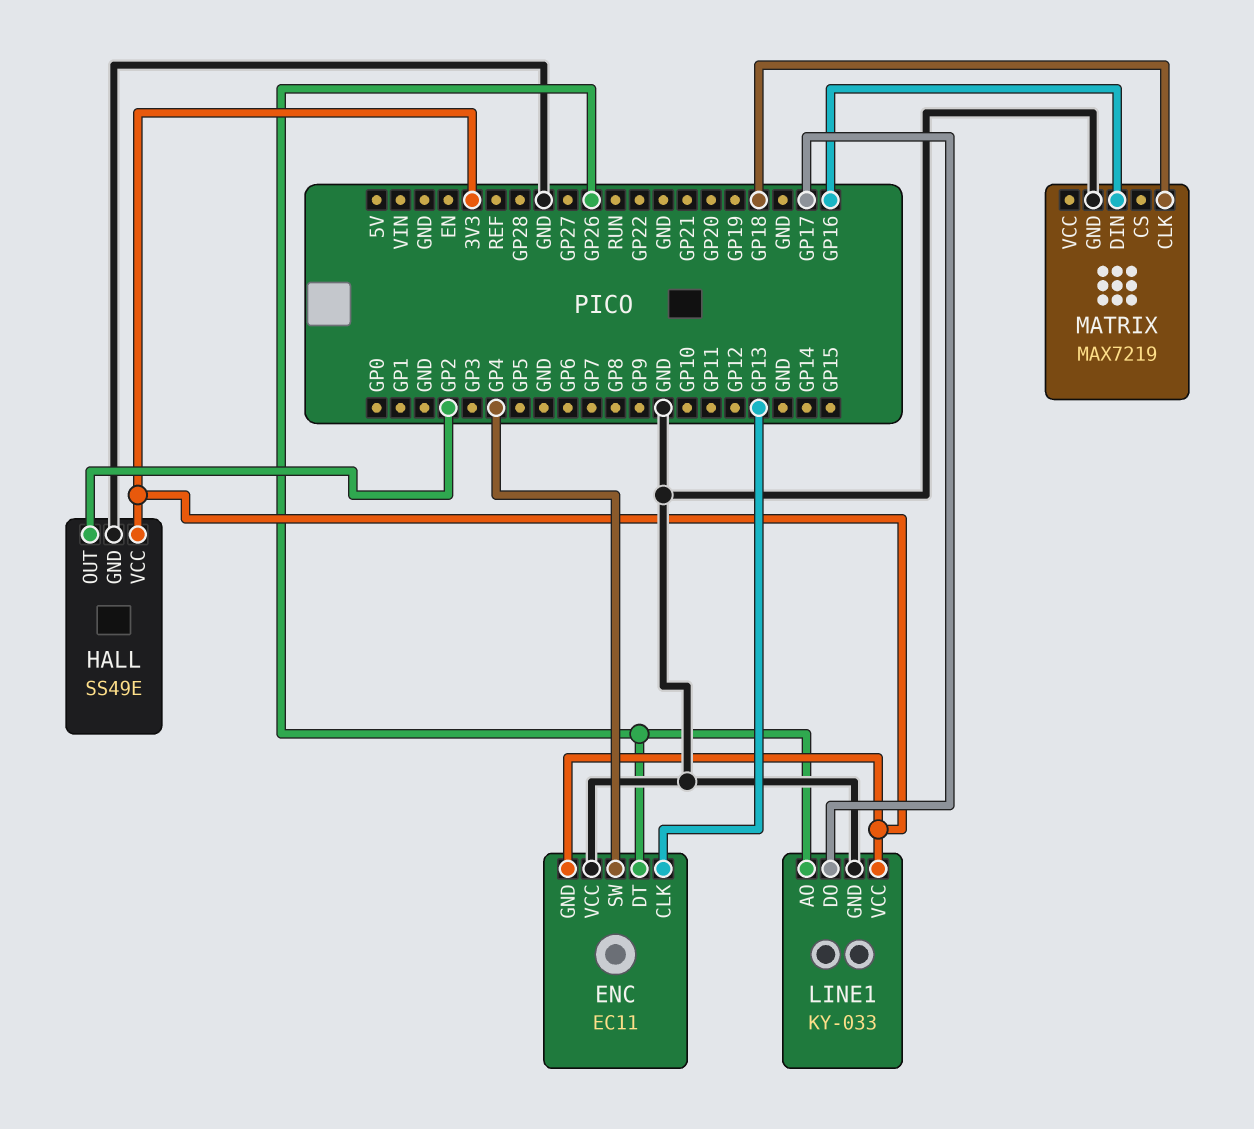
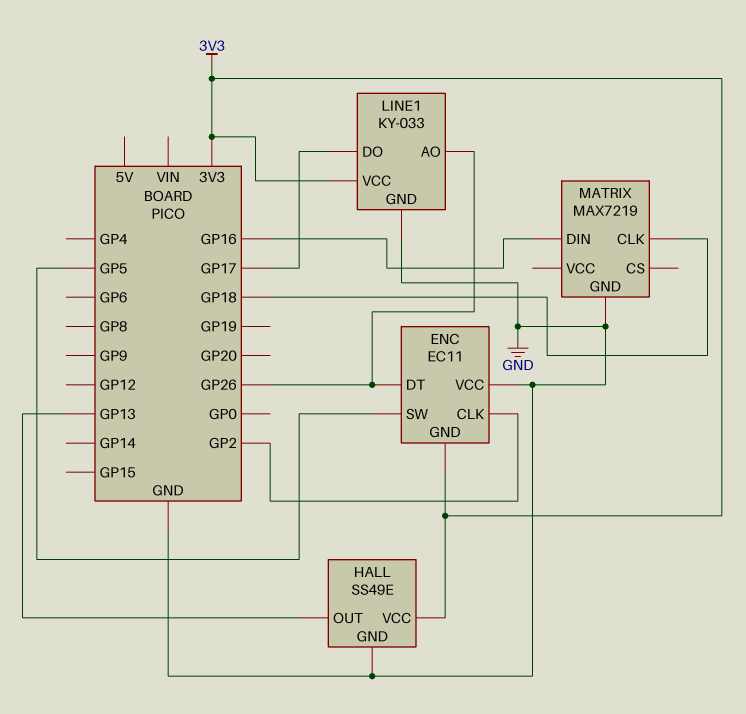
ENC pin CLK: GP13 -> GP2
ENC pin SW: GP4 -> GP5
HALL pin OUT: GP2 -> GP13

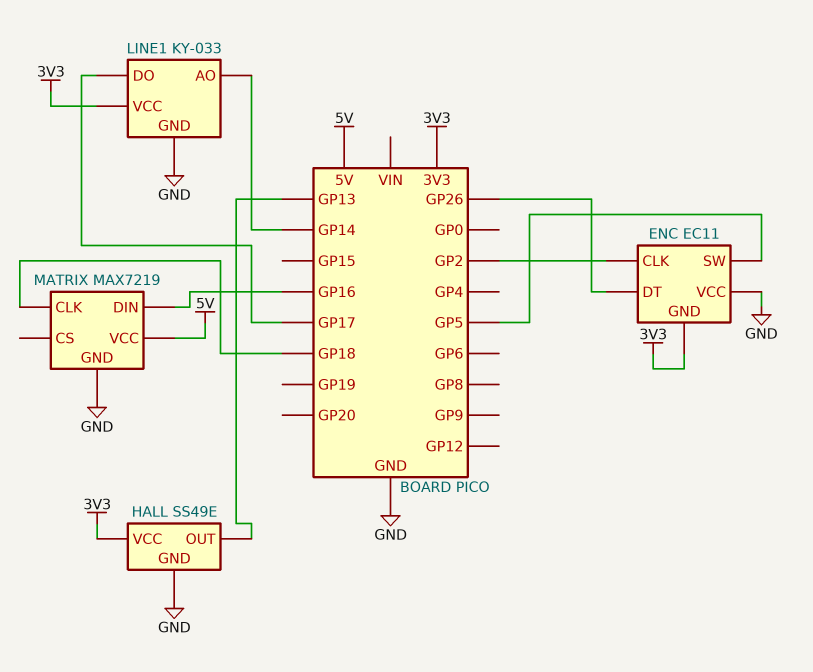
LINE1 pin AO: GP26 -> GP14
MATRIX pin VCC: none -> 5V

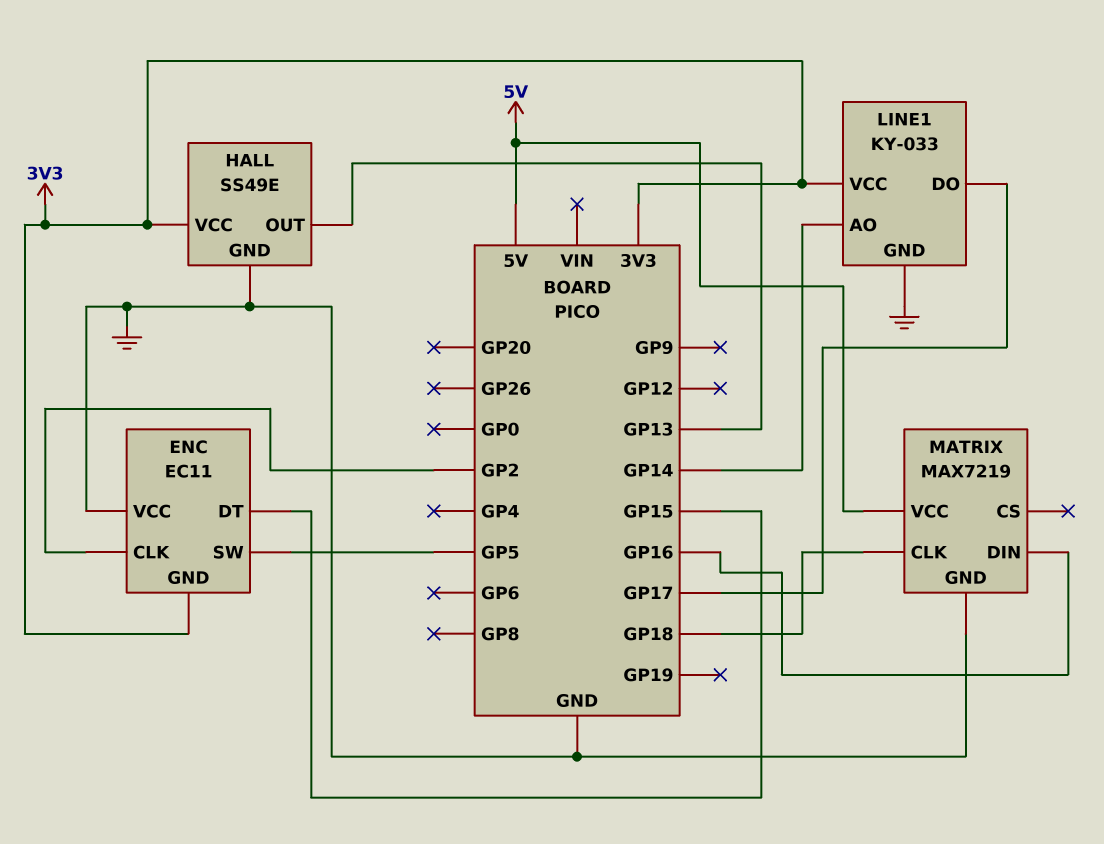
ENC pin DT: GP26 -> GP15

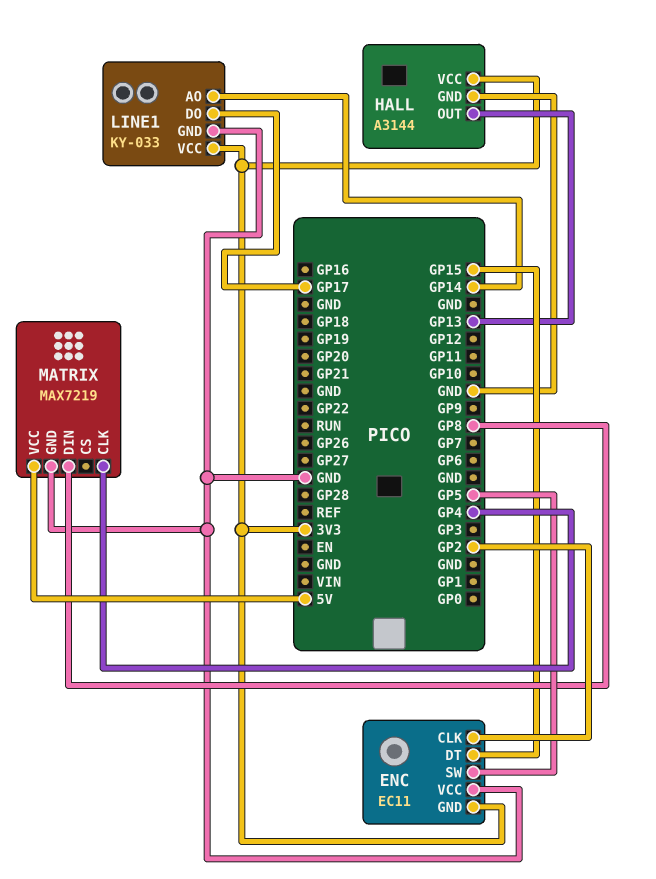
HALL: SS49E -> A3144
MATRIX pin CLK: GP18 -> GP4
MATRIX pin DIN: GP16 -> GP8

